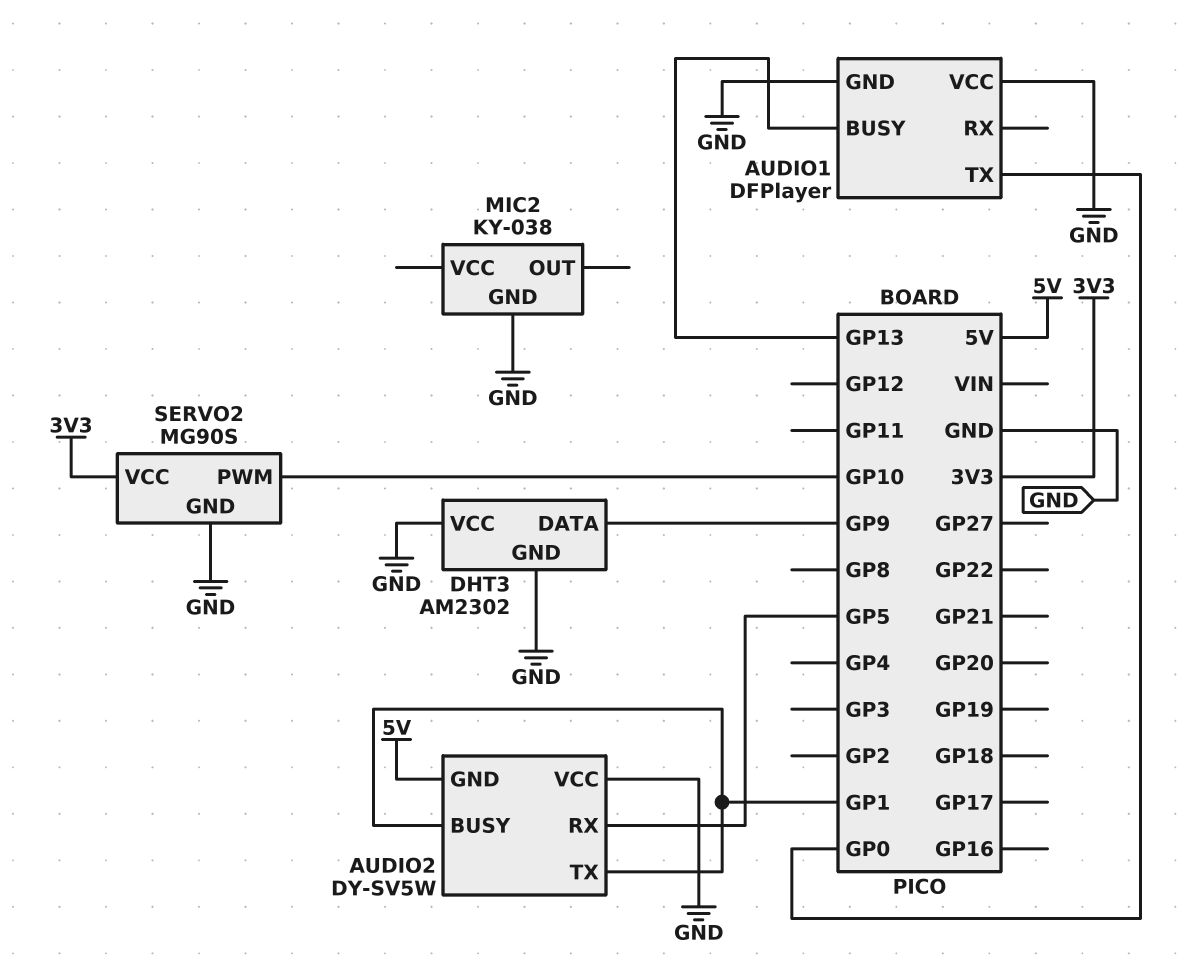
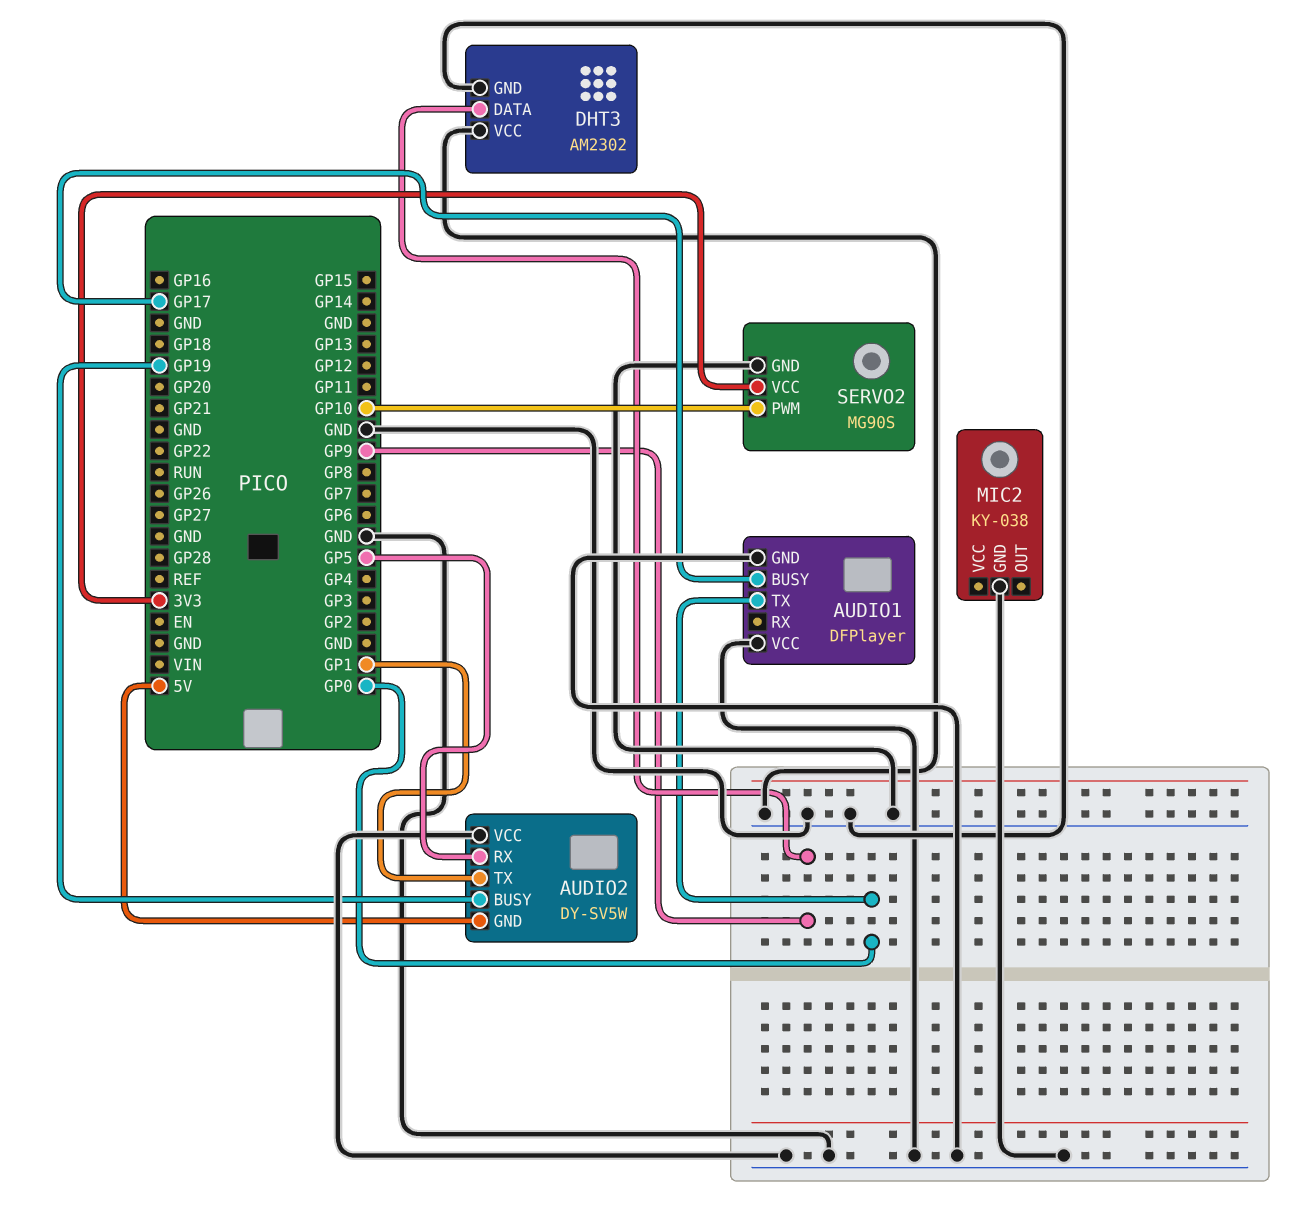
AUDIO1 pin BUSY: GP13 -> GP17
AUDIO2 pin BUSY: GP1 -> GP19

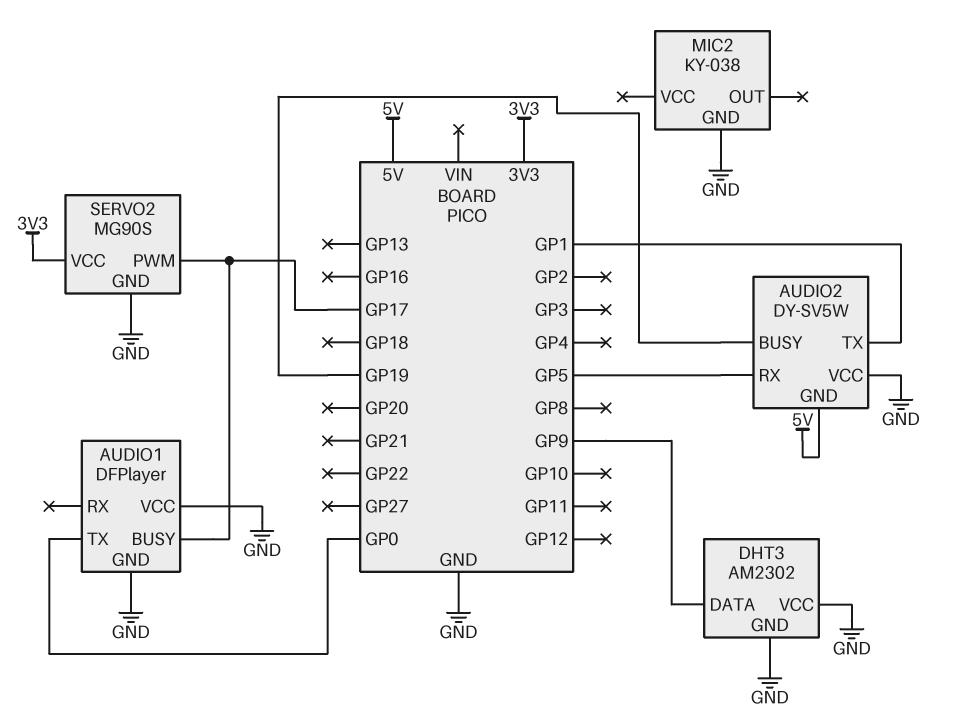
SERVO2 pin PWM: GP10 -> GP17

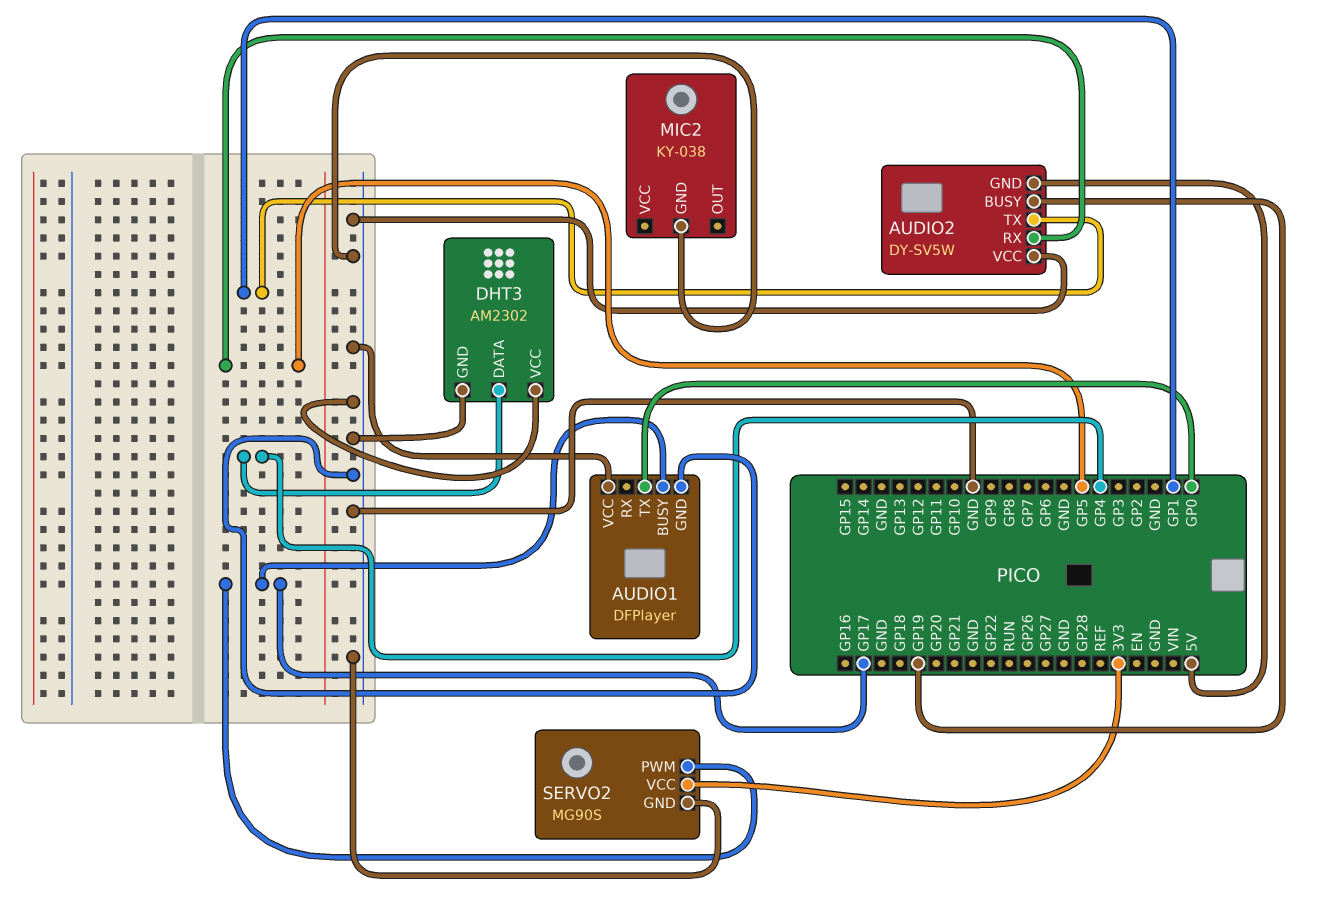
DHT3 pin DATA: GP9 -> GP4

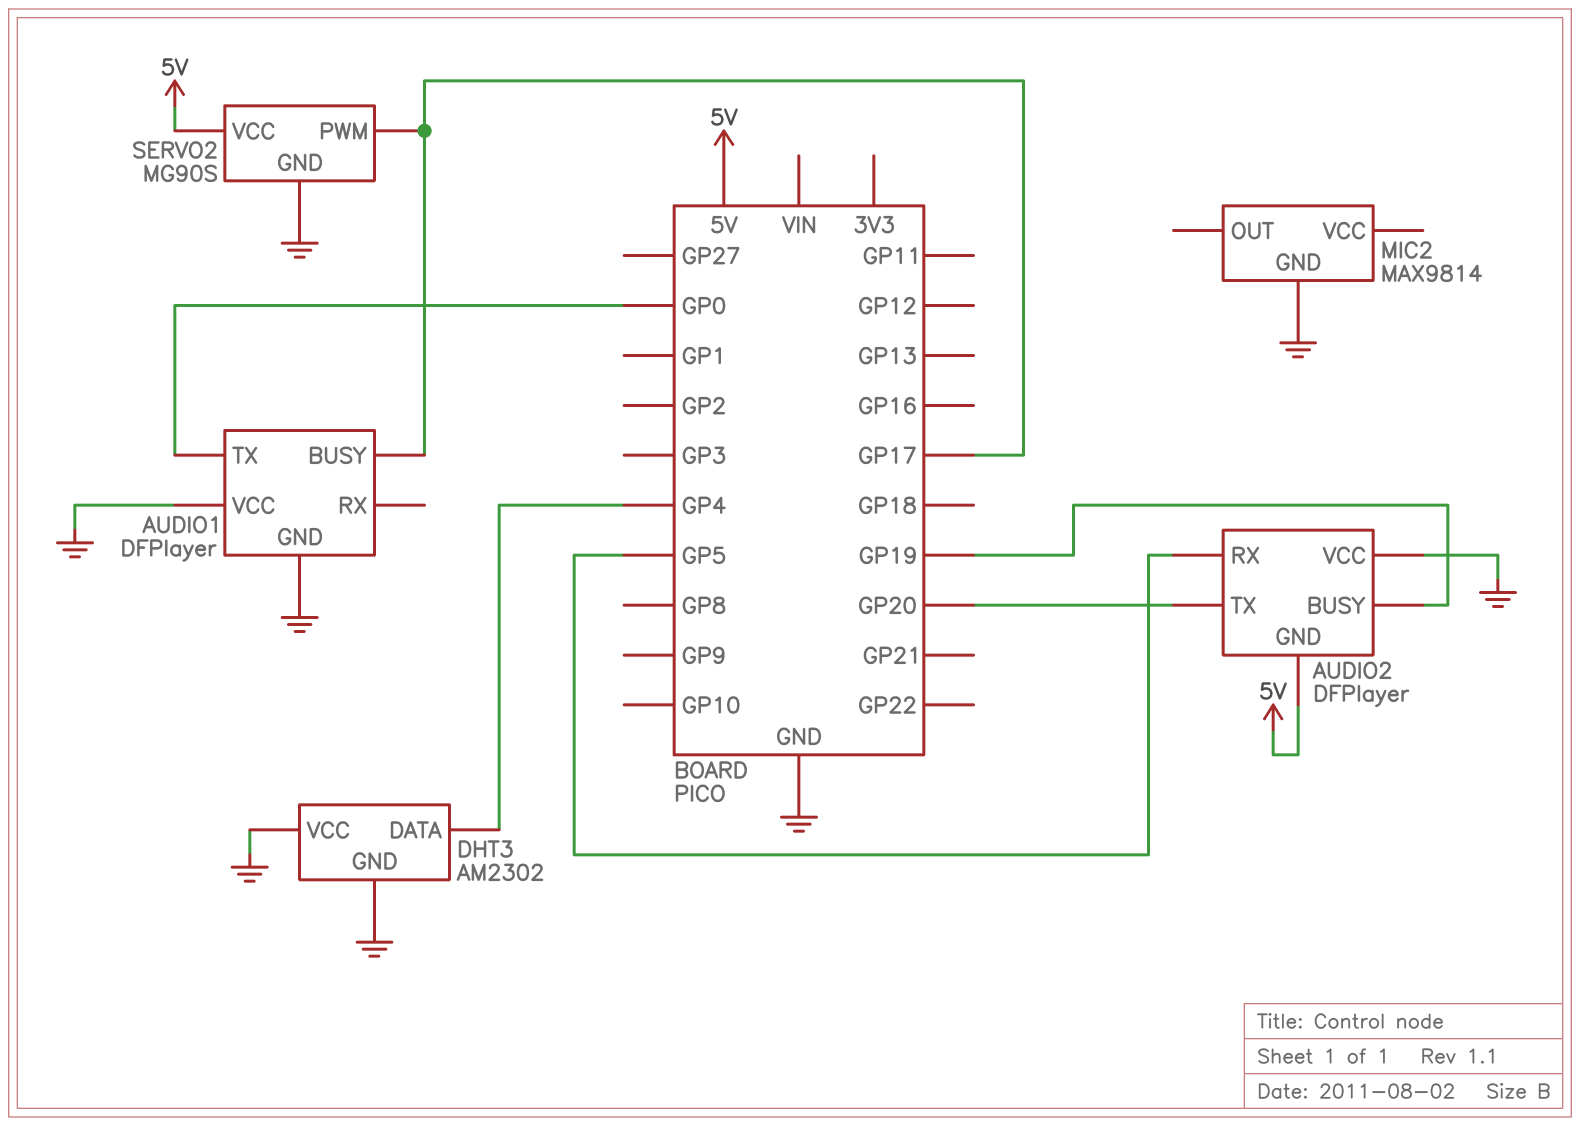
AUDIO2: DY-SV5W -> DFPlayer
AUDIO2 pin TX: GP1 -> GP20
MIC2: KY-038 -> MAX9814
SERVO2 pin VCC: 3V3 -> 5V

